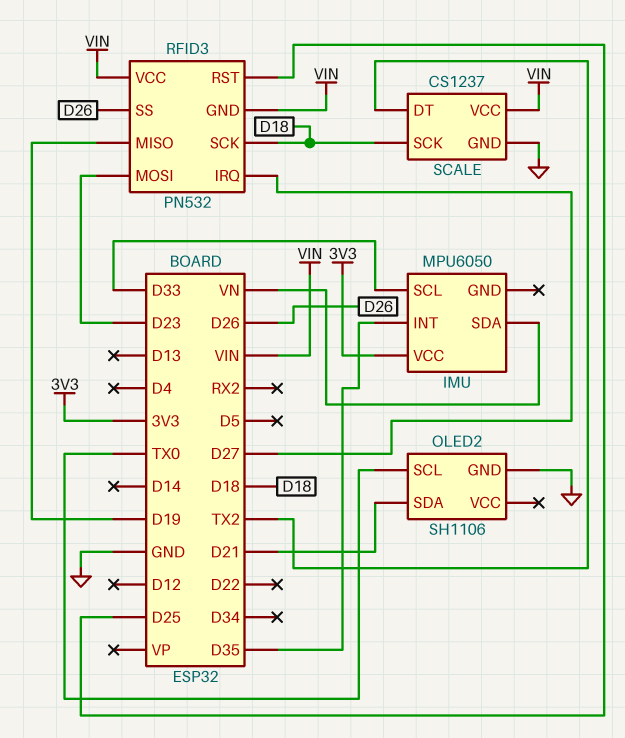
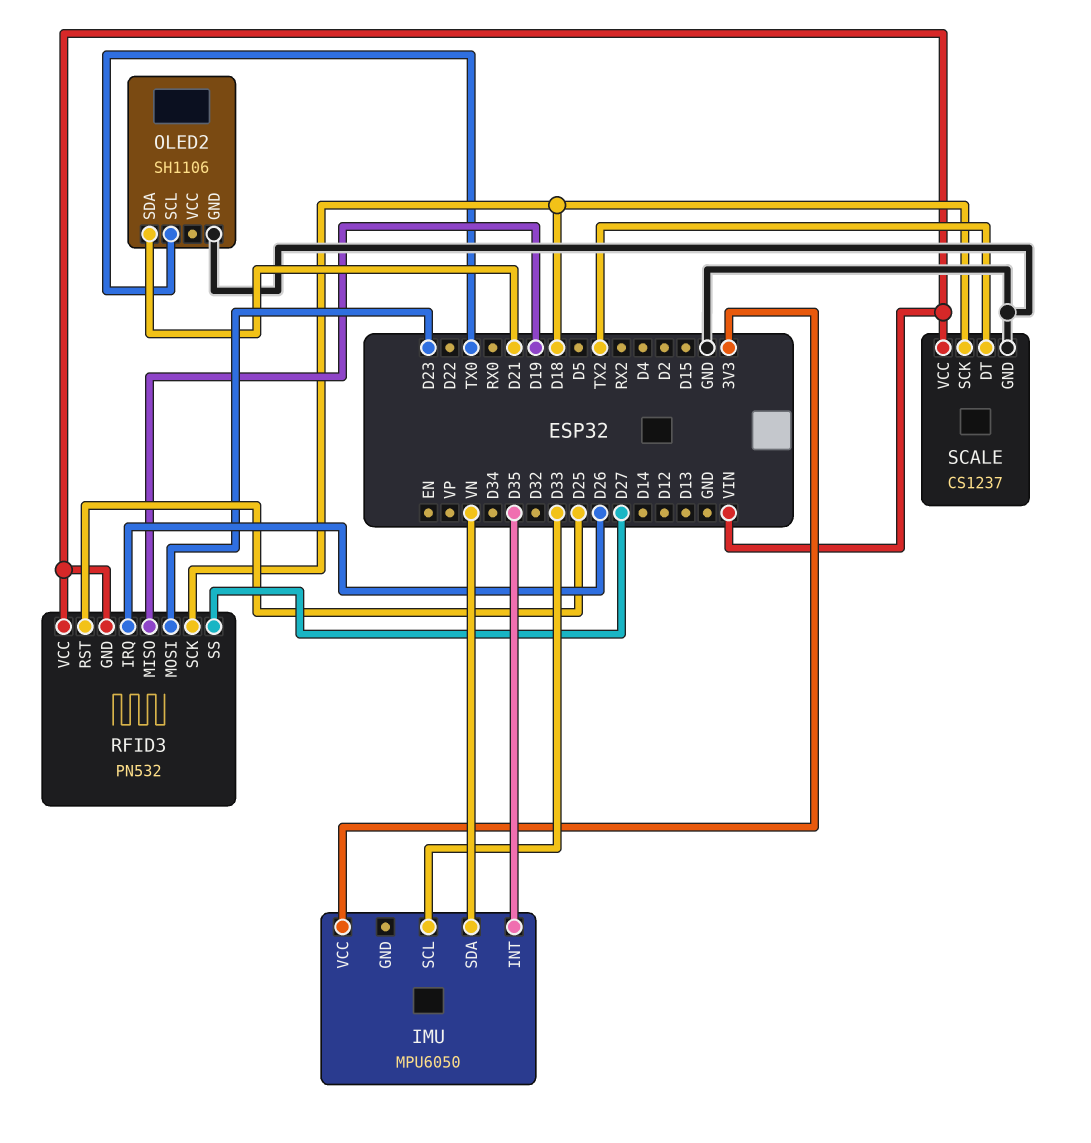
RFID3 pin IRQ: D27 -> D26
RFID3 pin SS: D26 -> D27

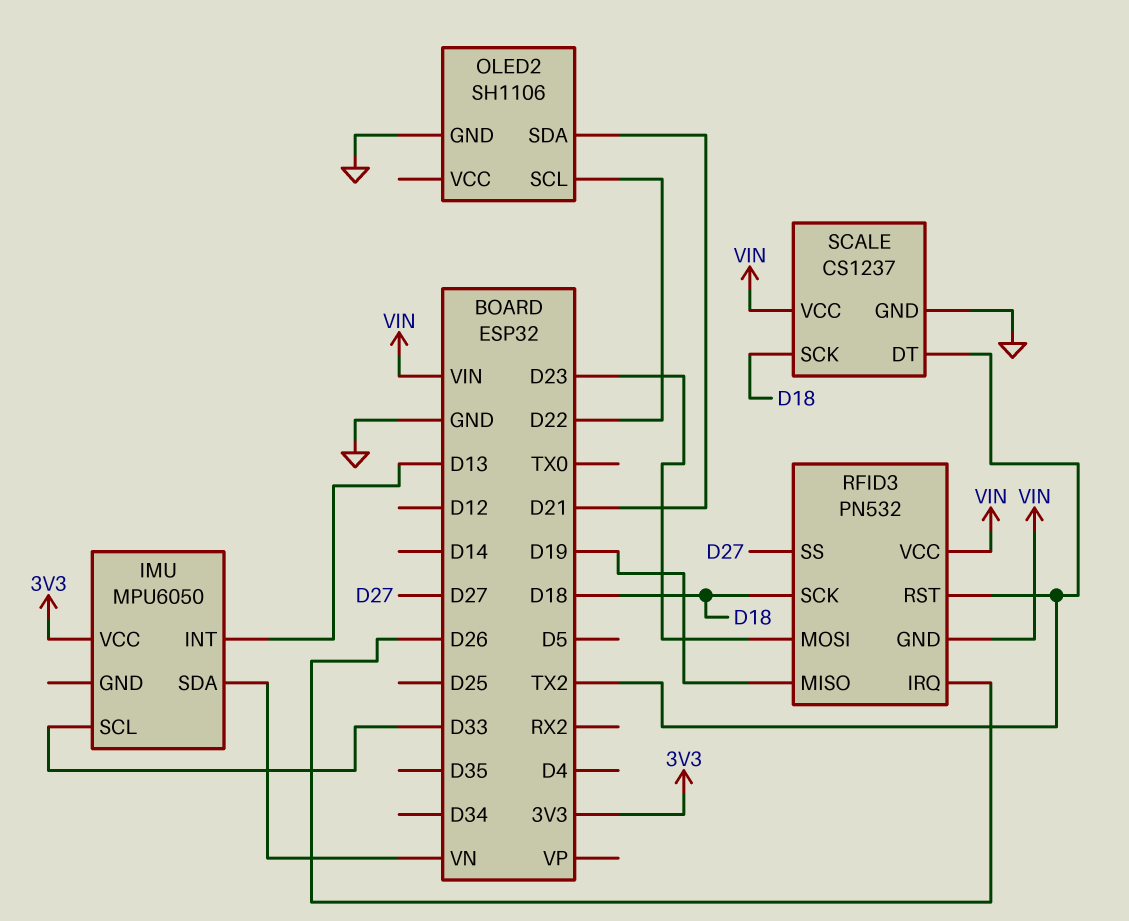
IMU pin INT: D35 -> D13
OLED2 pin SCL: TX0 -> D22
RFID3 pin RST: D25 -> TX2

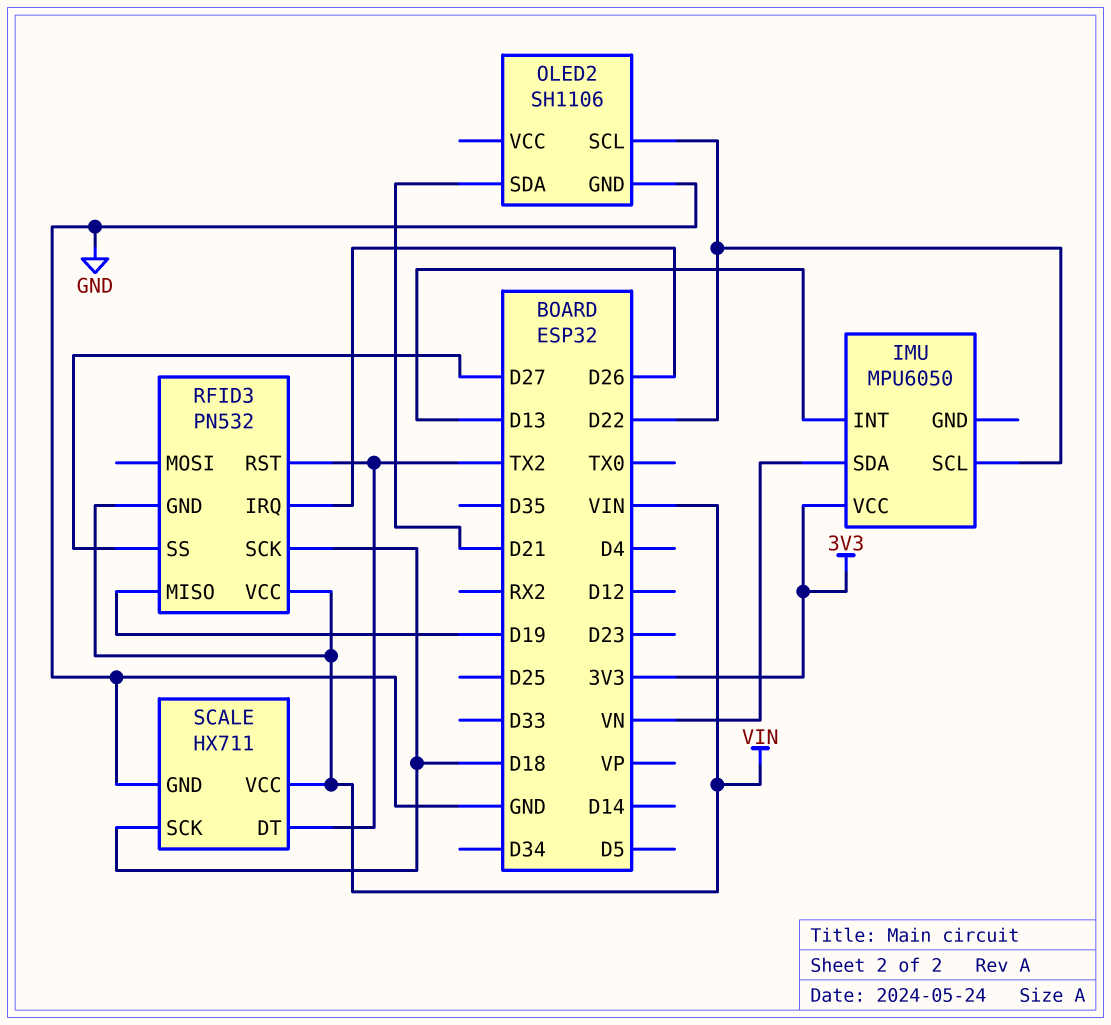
IMU pin SCL: D33 -> D22
RFID3 pin MOSI: D23 -> none
SCALE: CS1237 -> HX711

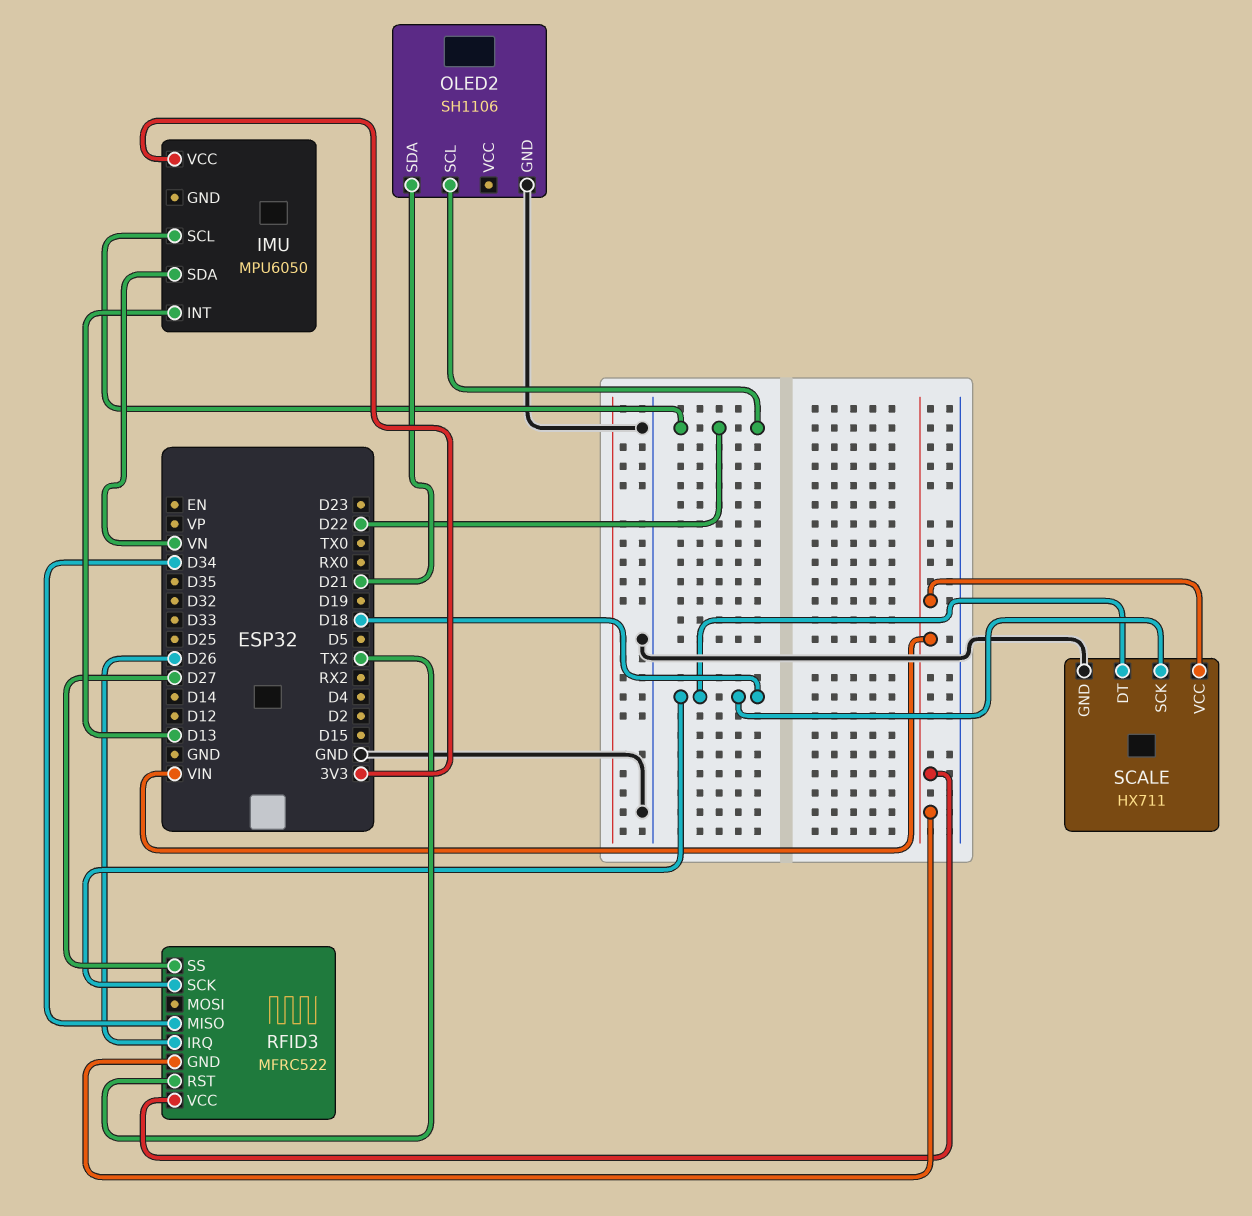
RFID3: PN532 -> MFRC522
RFID3 pin MISO: D19 -> D34
SCALE pin DT: TX2 -> D18

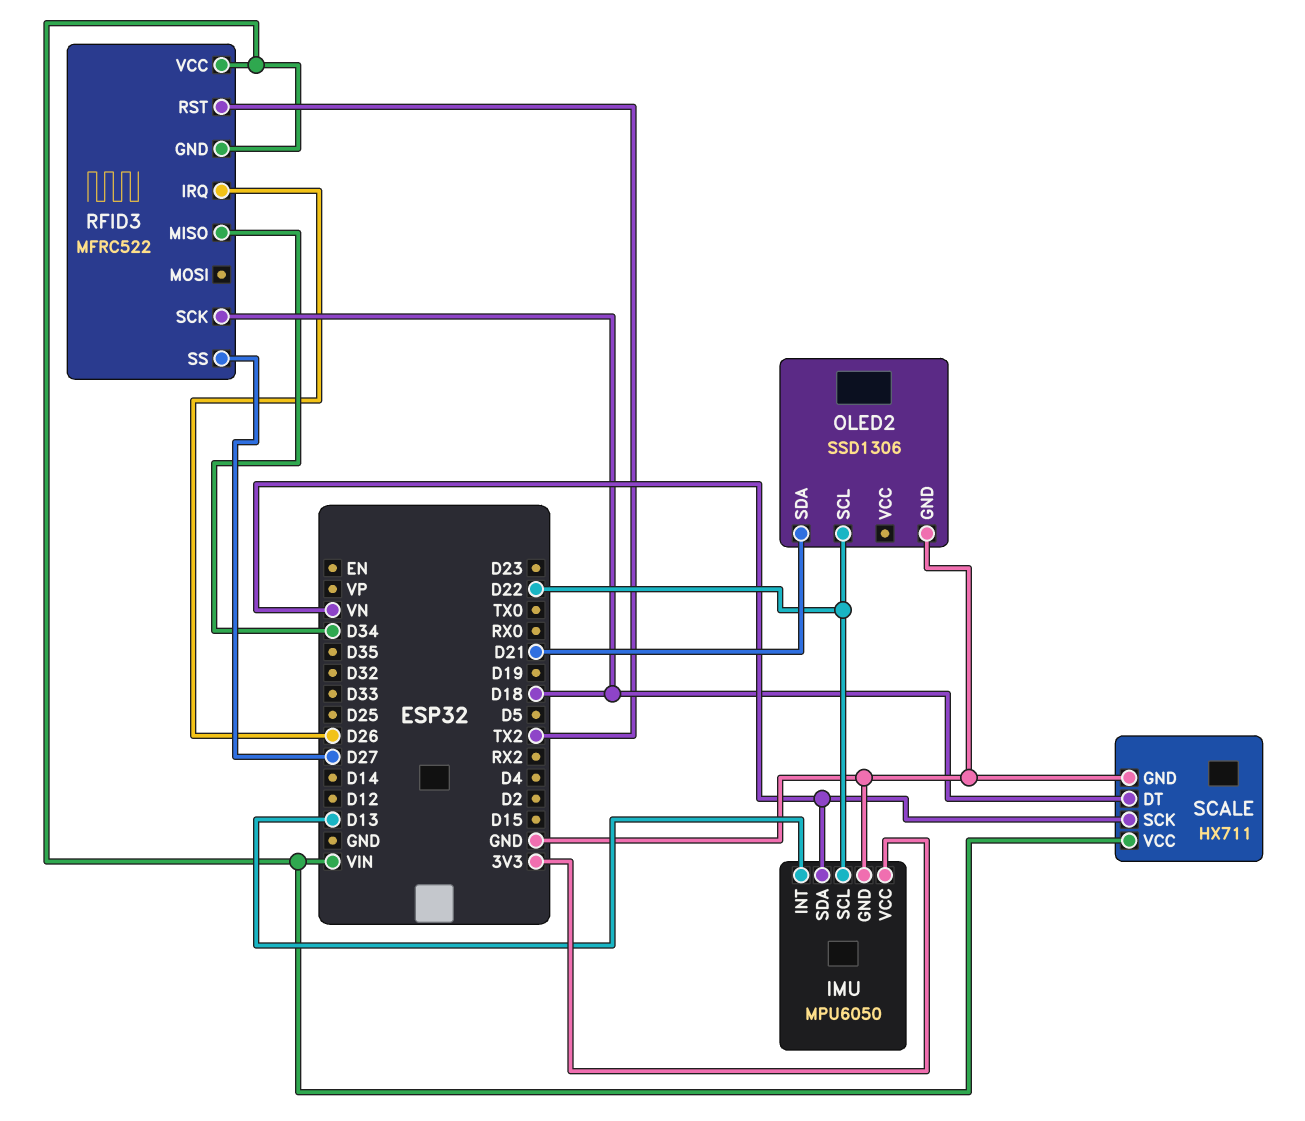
IMU pin GND: none -> GND
OLED2: SH1106 -> SSD1306
SCALE pin SCK: D18 -> VN

